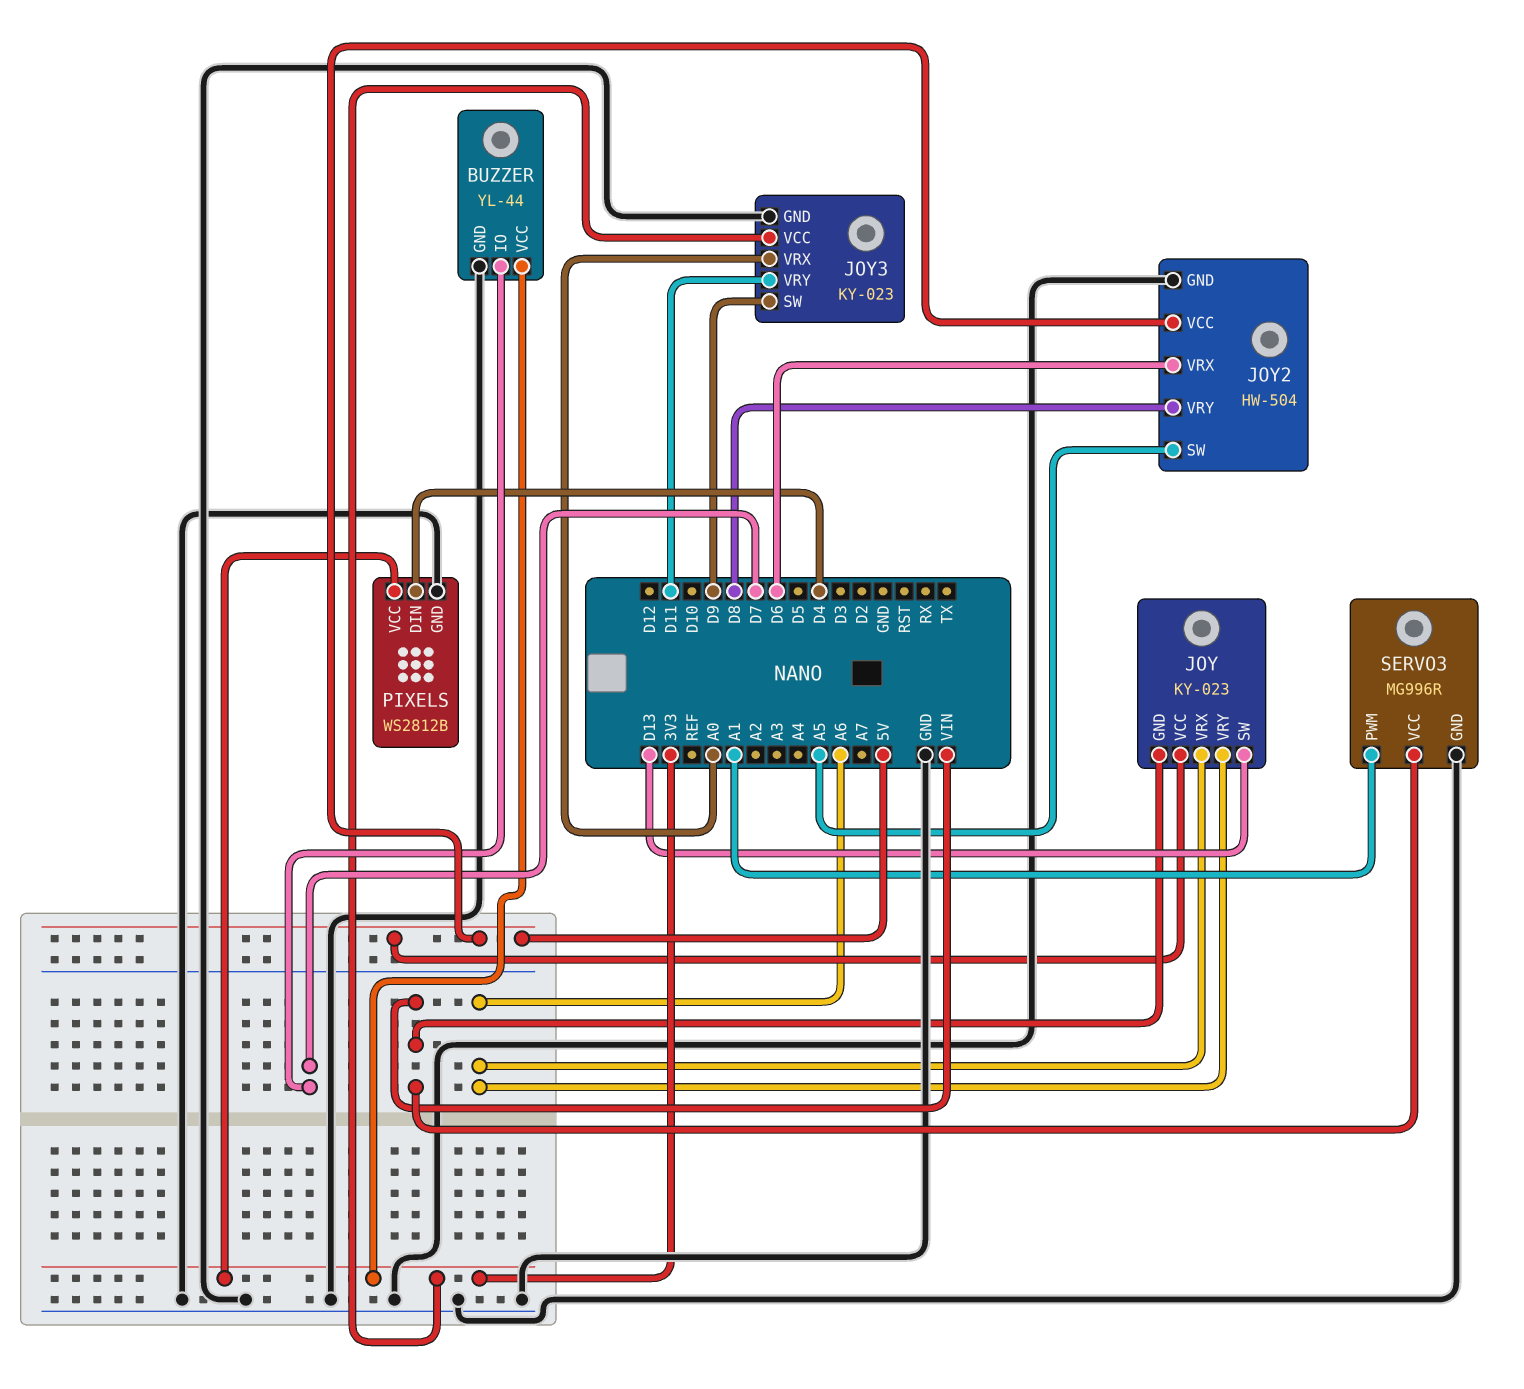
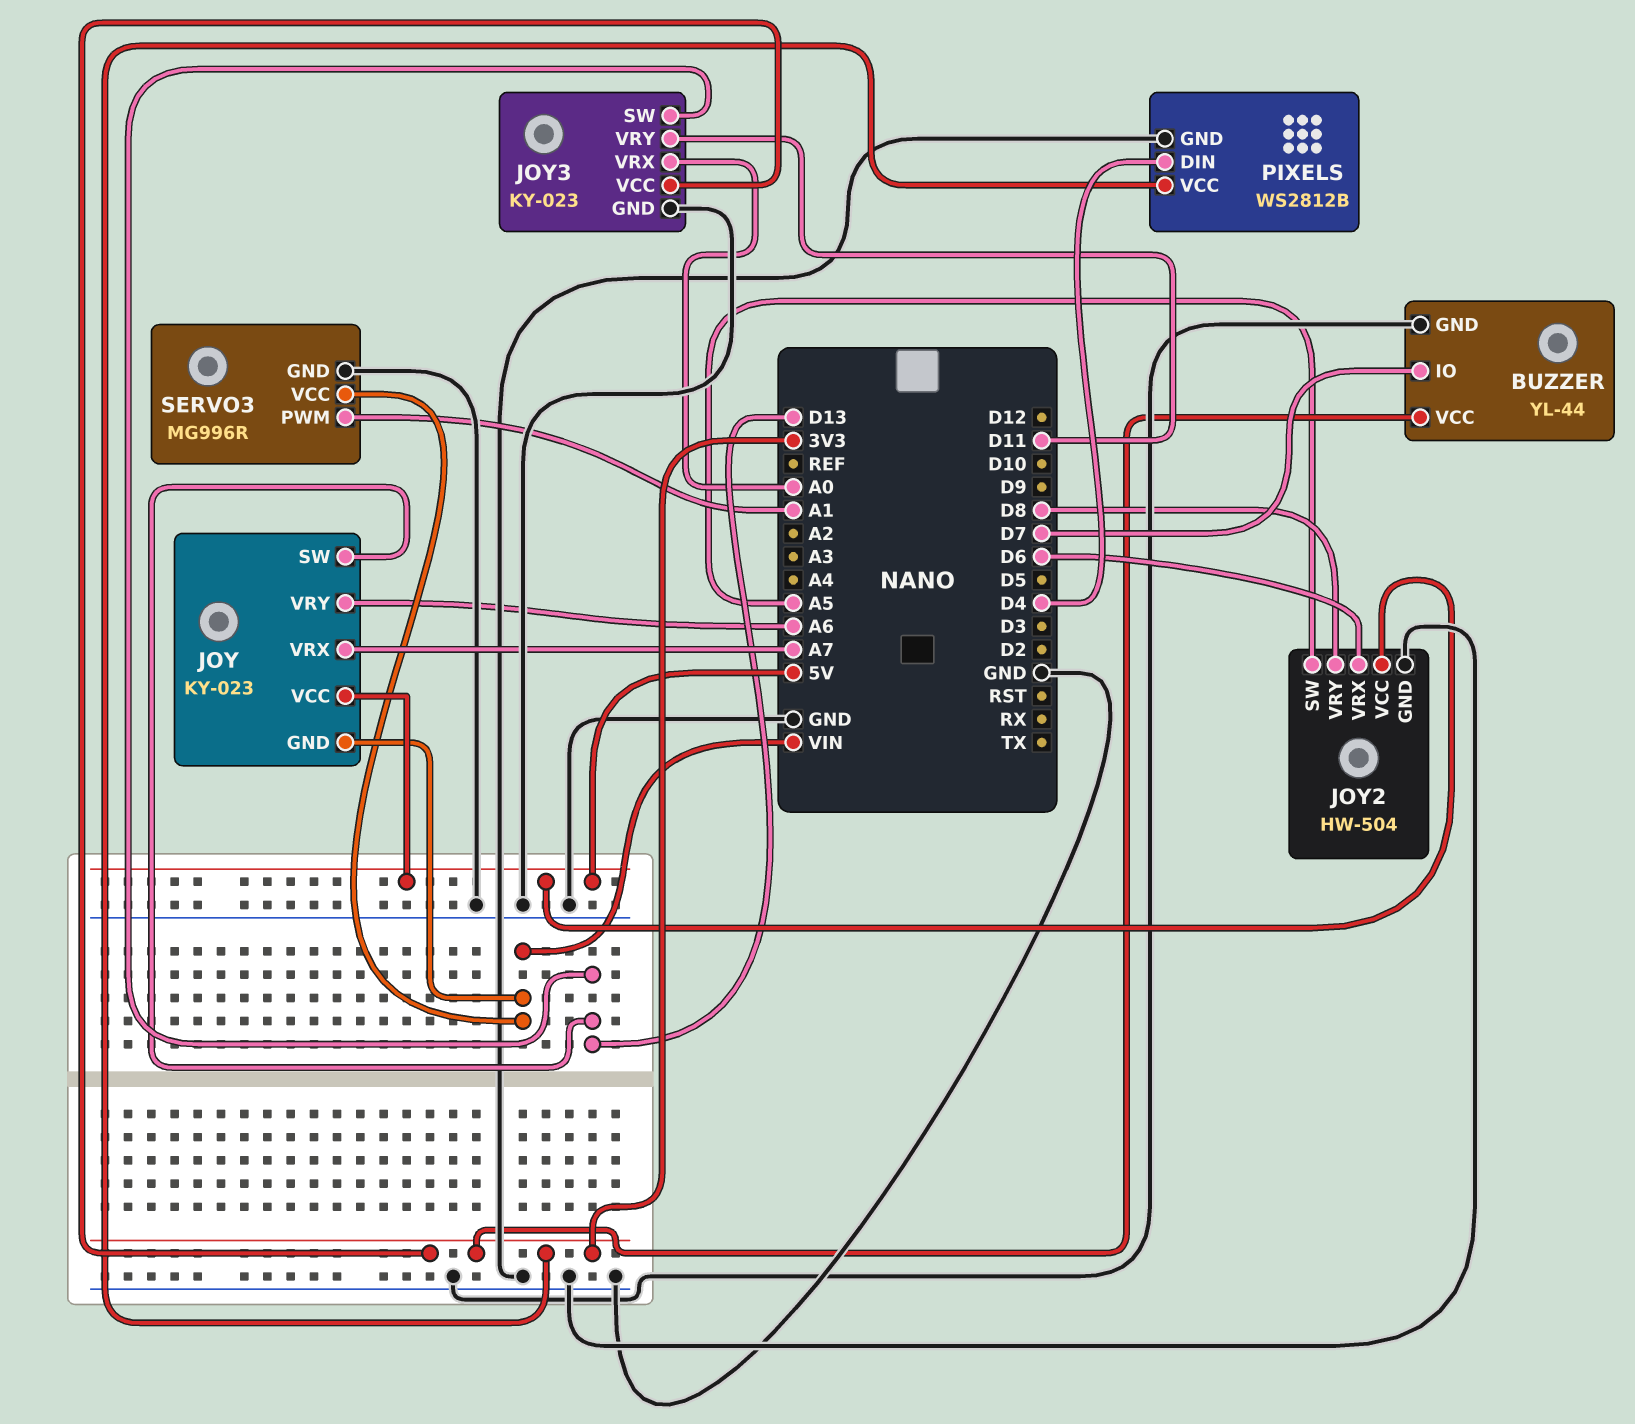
JOY pin VRX: A6 -> A7
JOY3 pin SW: D9 -> D13

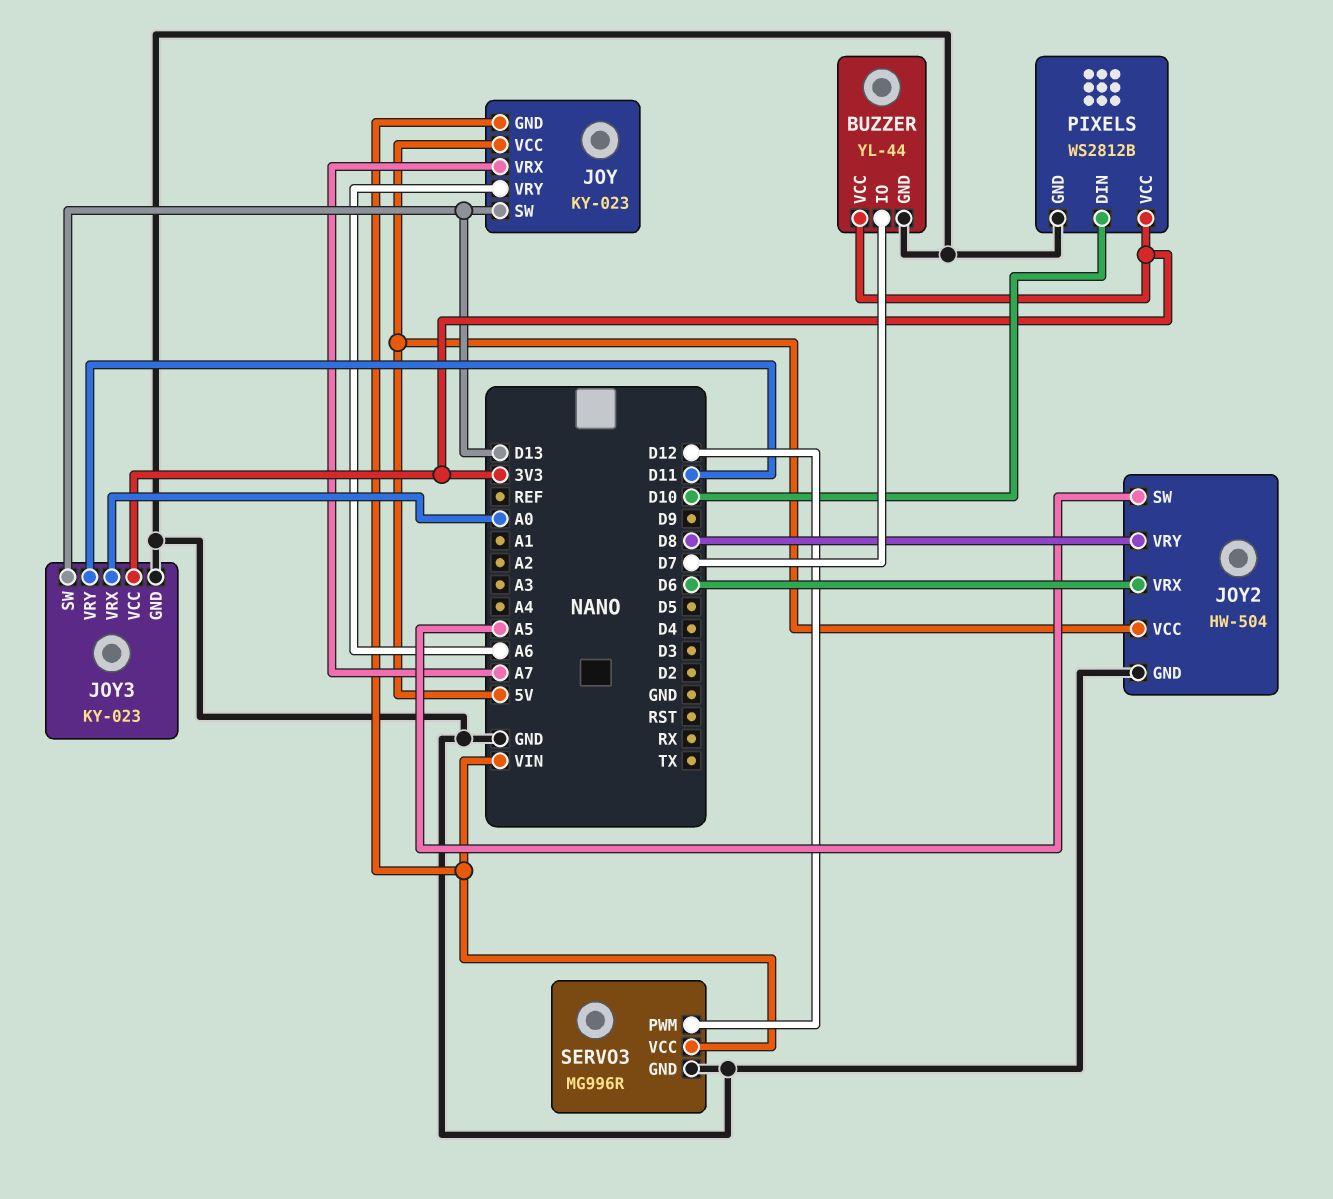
PIXELS pin DIN: D4 -> D10
SERVO3 pin PWM: A1 -> D12

